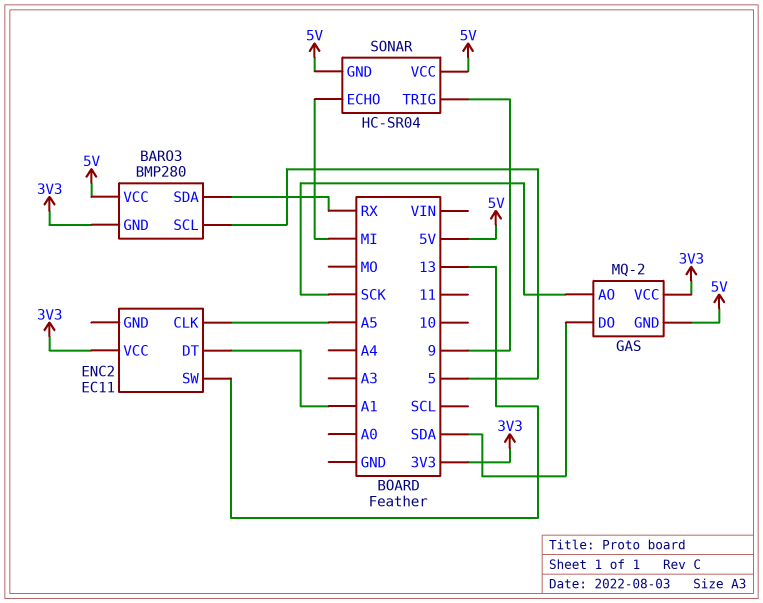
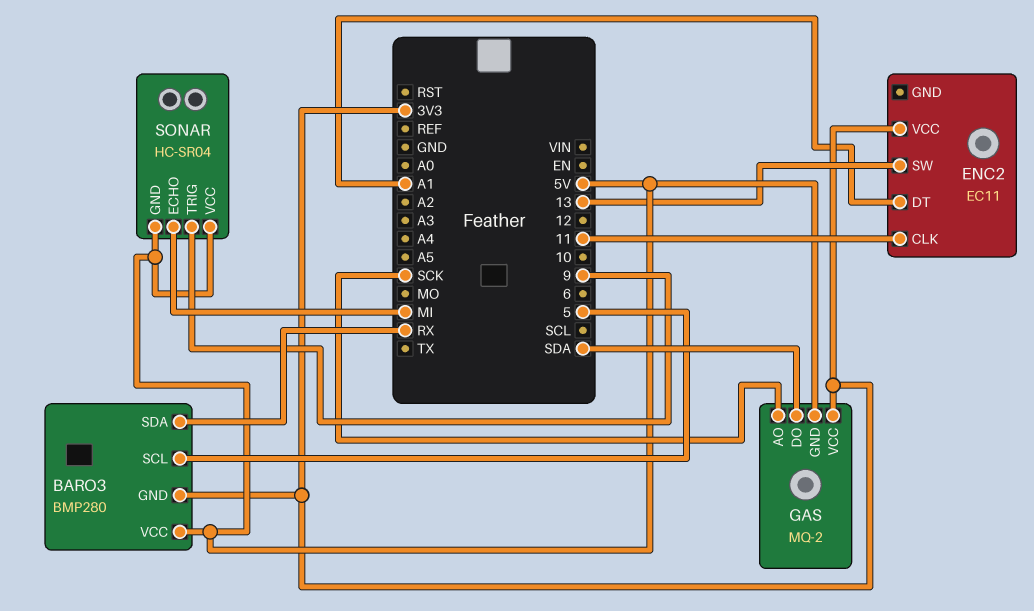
ENC2 pin CLK: A5 -> 11

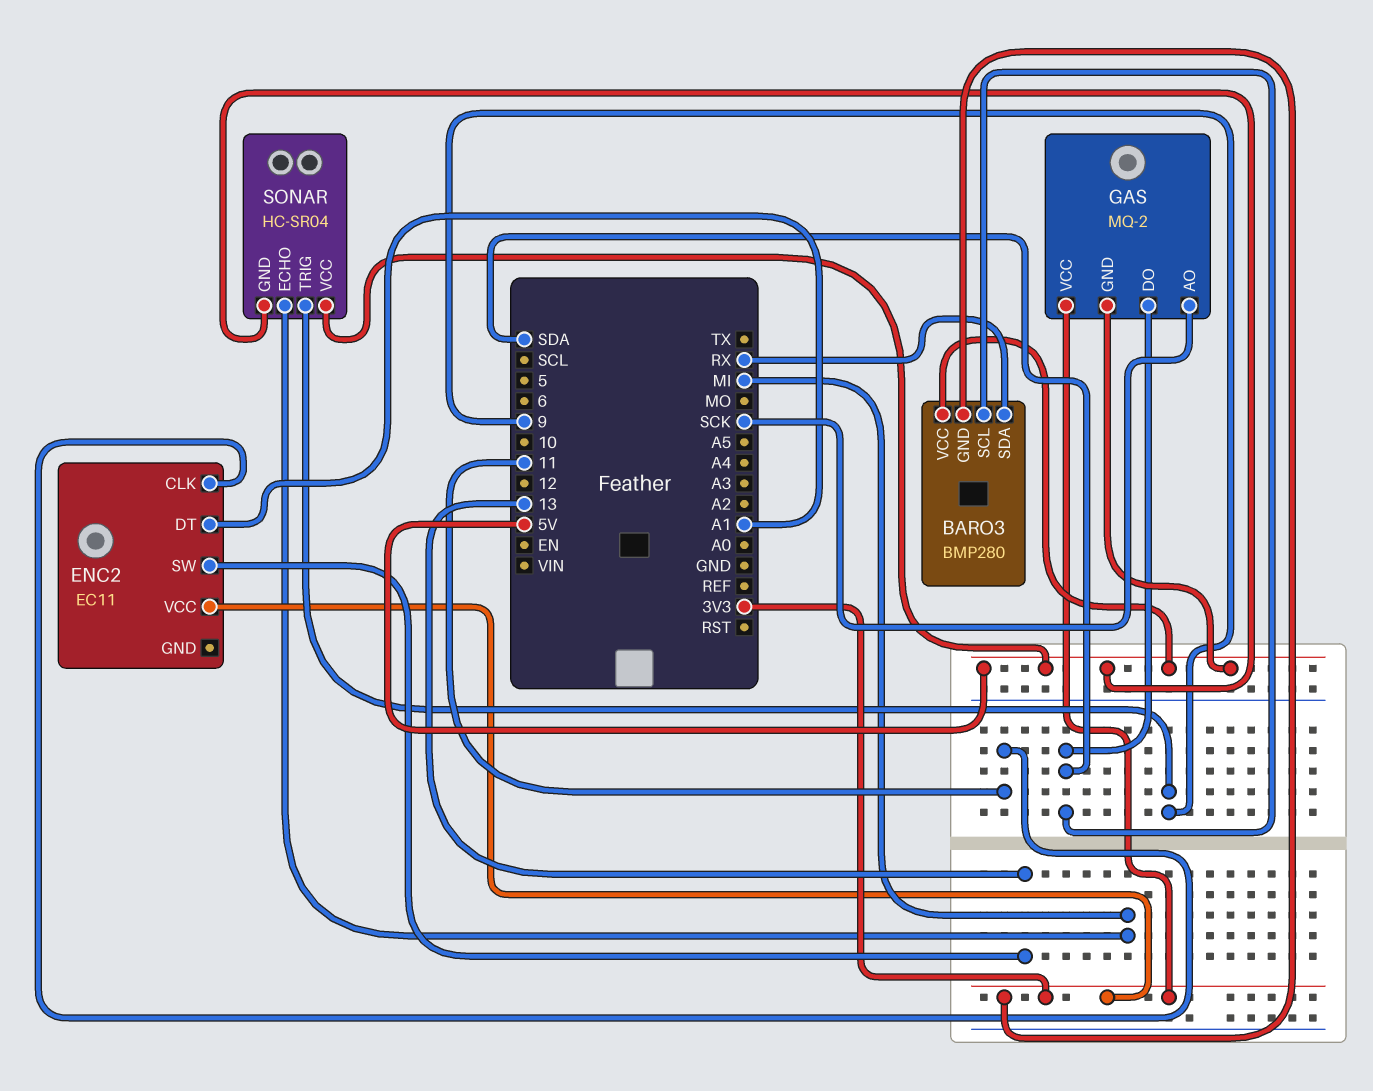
BARO3 pin SCL: 5 -> SDA

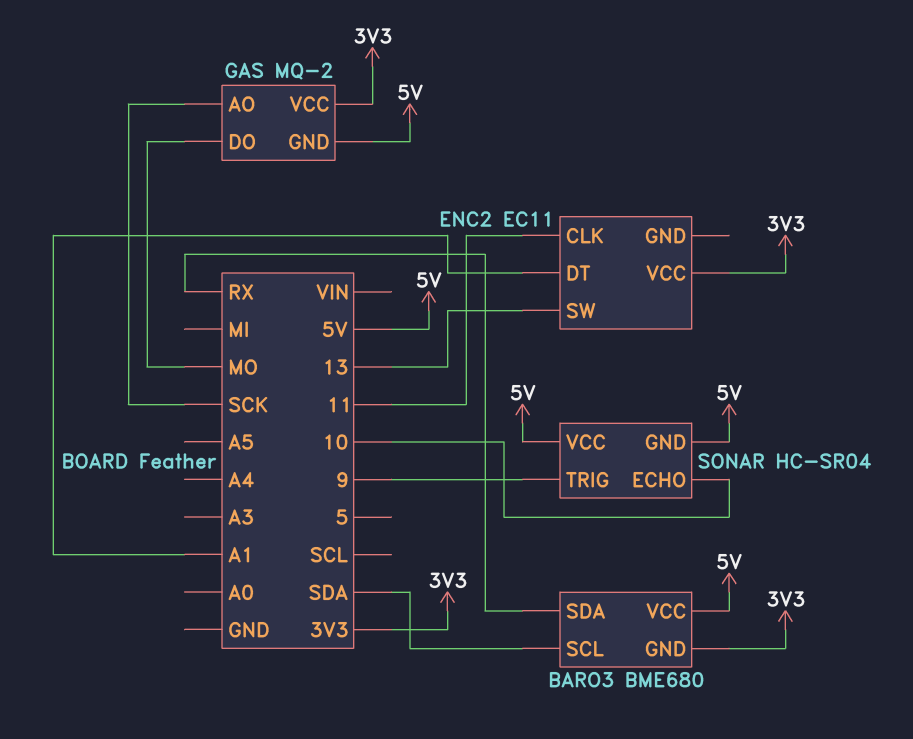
BARO3: BMP280 -> BME680
GAS pin DO: SDA -> MO
SONAR pin ECHO: MI -> 10

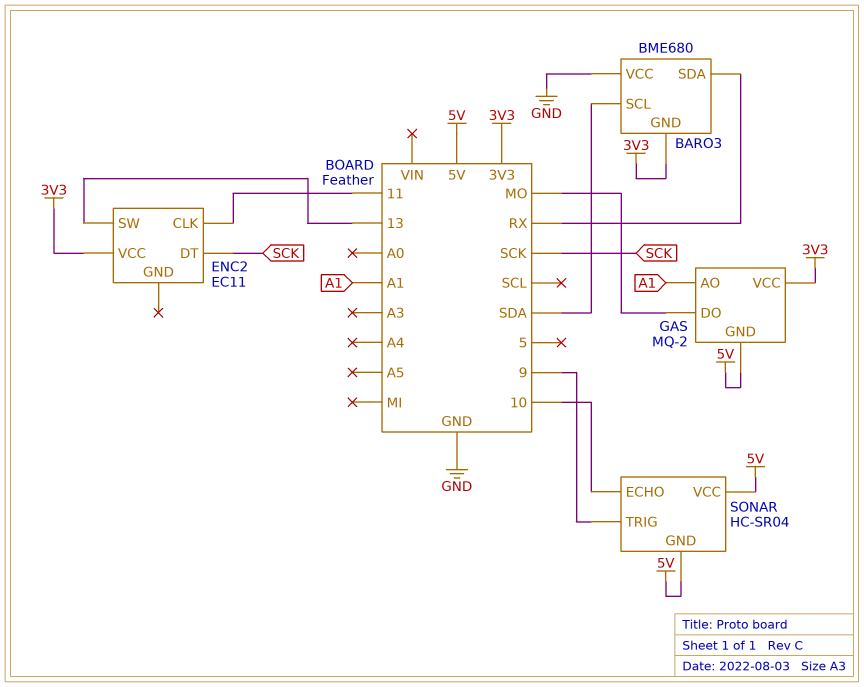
BARO3 pin VCC: 5V -> GND
ENC2 pin DT: A1 -> SCK
GAS pin AO: SCK -> A1

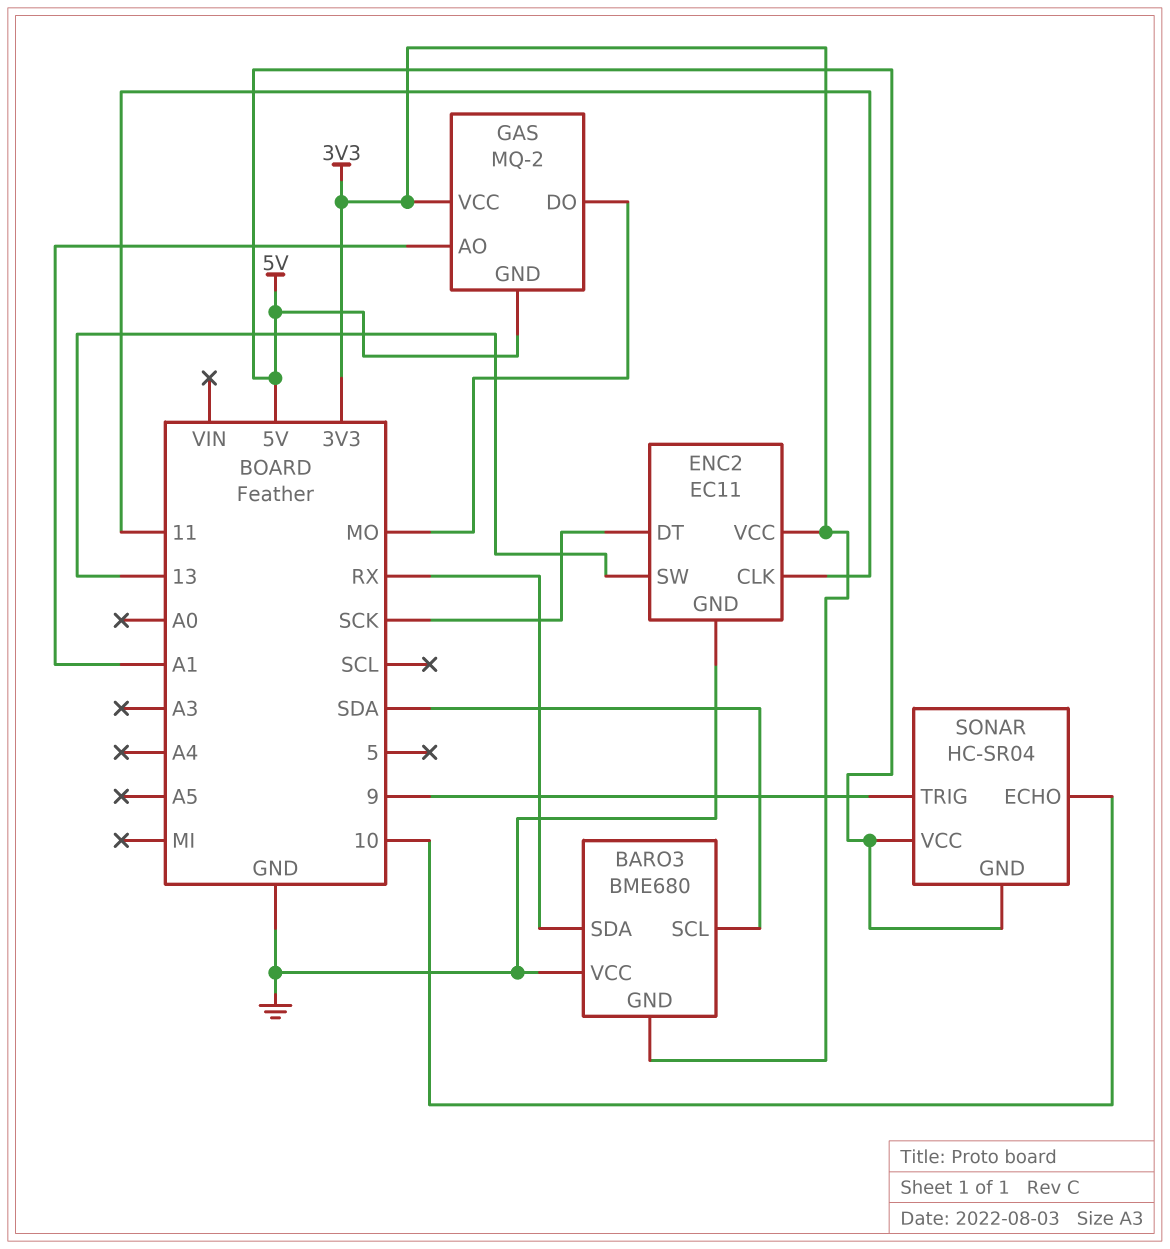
ENC2 pin GND: none -> GND

